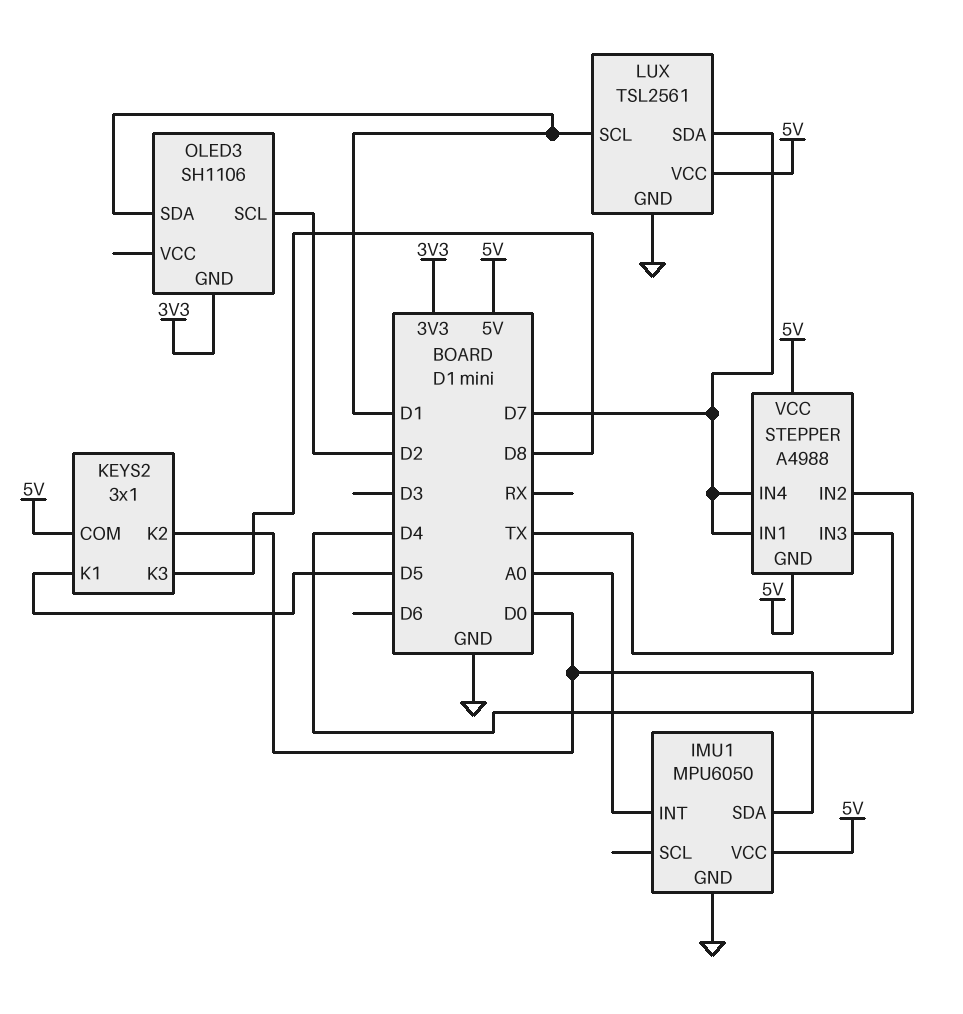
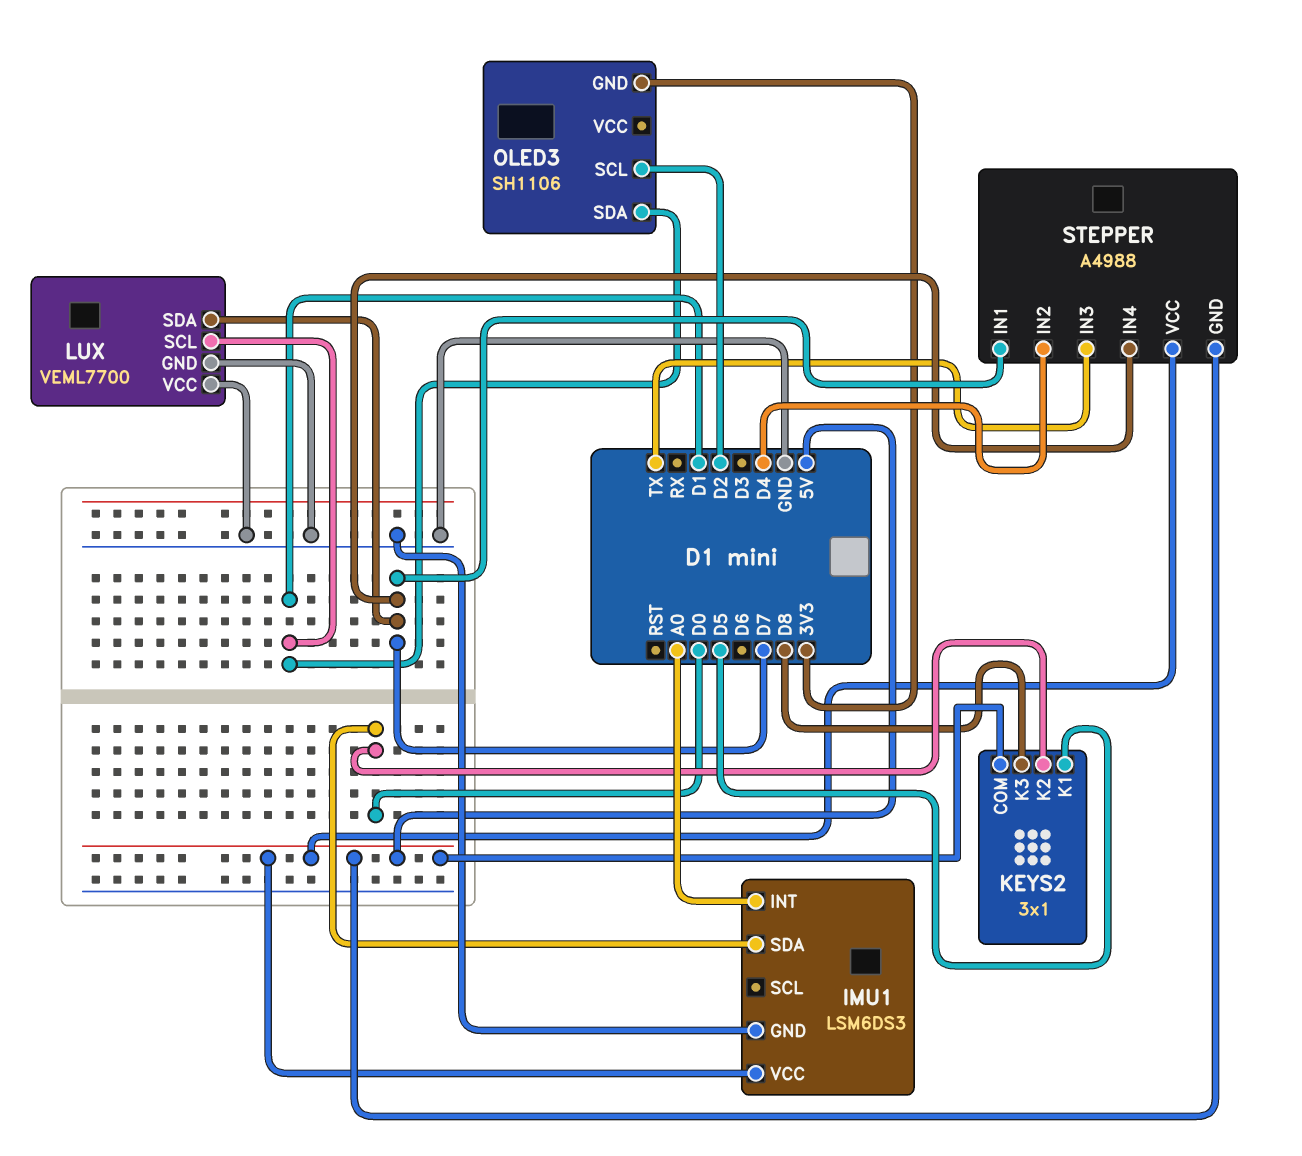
IMU1: MPU6050 -> LSM6DS3
LUX: TSL2561 -> VEML7700
LUX pin VCC: 5V -> GND

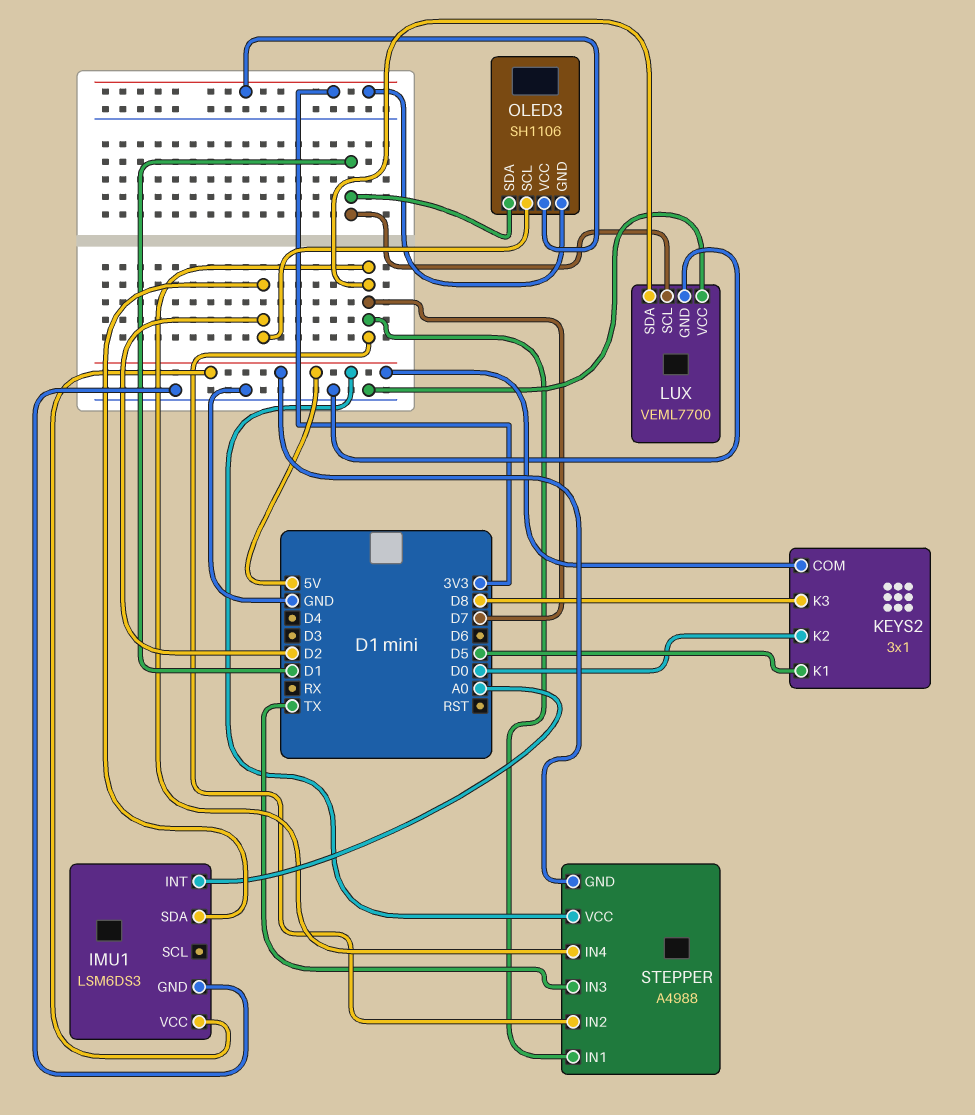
IMU1 pin SDA: D0 -> D2
OLED3 pin VCC: none -> 3V3
STEPPER pin IN2: D4 -> D7

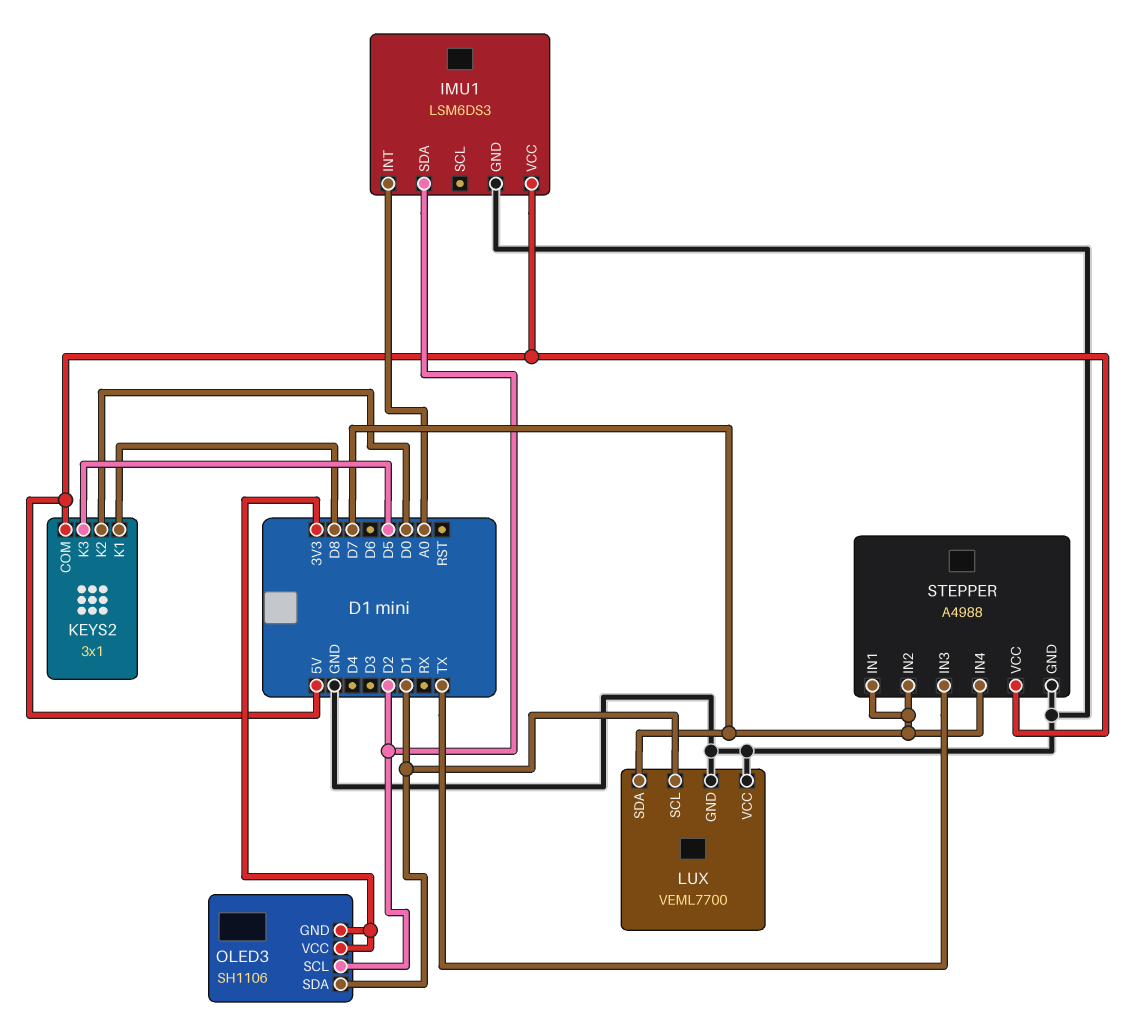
KEYS2 pin K1: D5 -> D8
KEYS2 pin K3: D8 -> D5
STEPPER pin GND: 5V -> GND

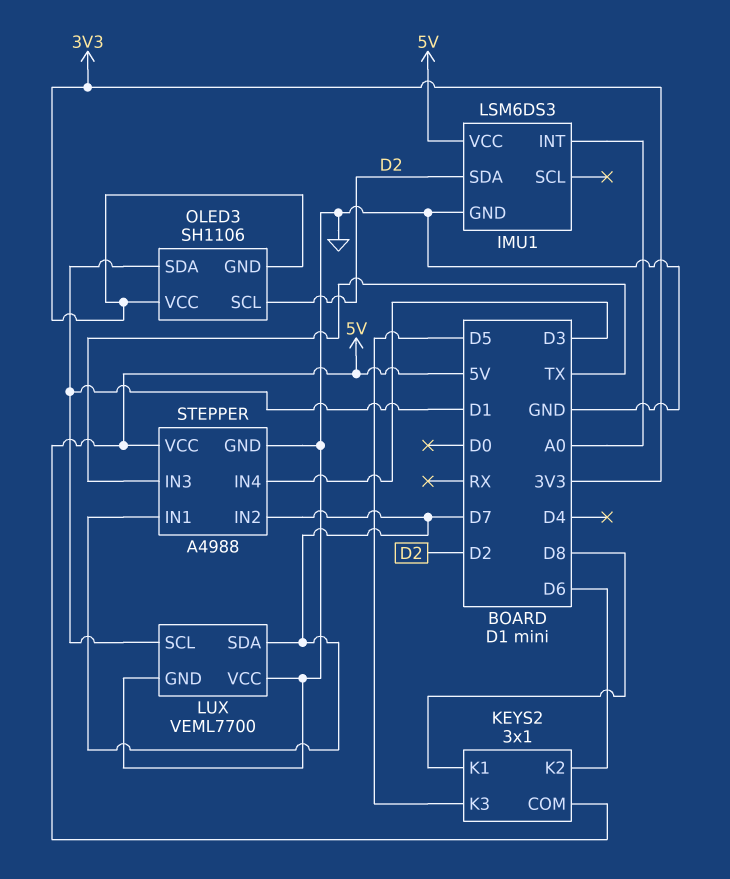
KEYS2 pin K2: D0 -> D6
STEPPER pin IN4: D7 -> D3

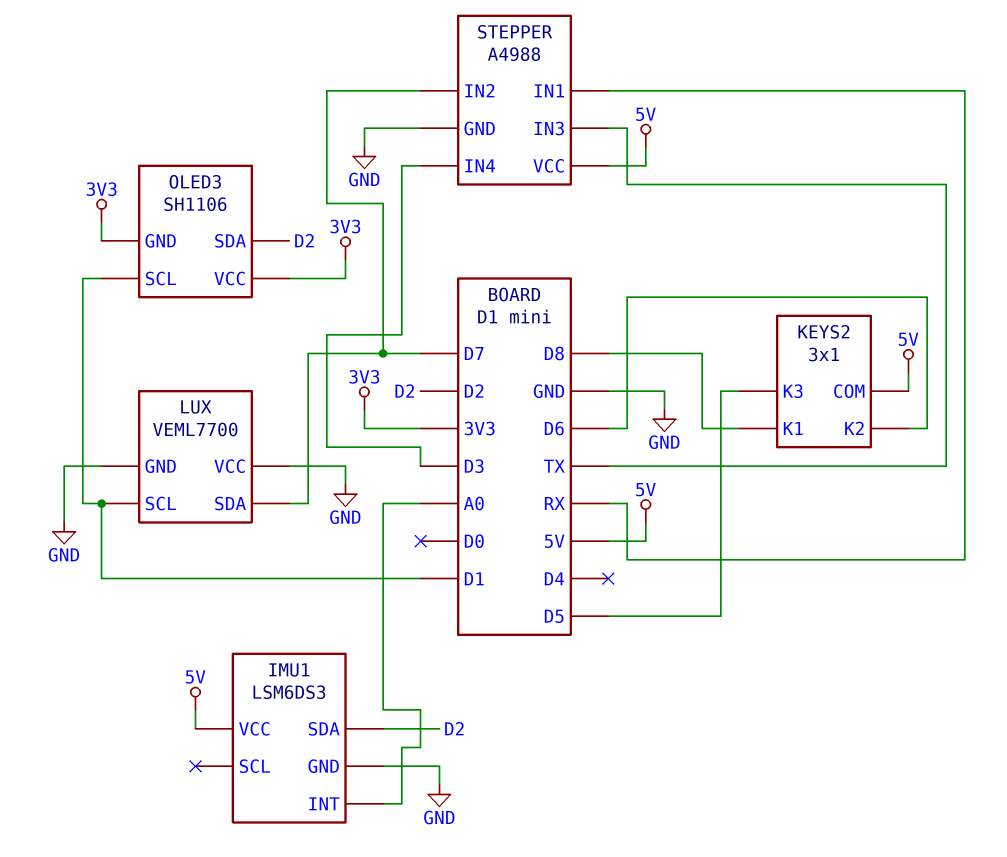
OLED3 pin SCL: D2 -> D1
OLED3 pin SDA: D1 -> D2
STEPPER pin IN1: D7 -> RX

